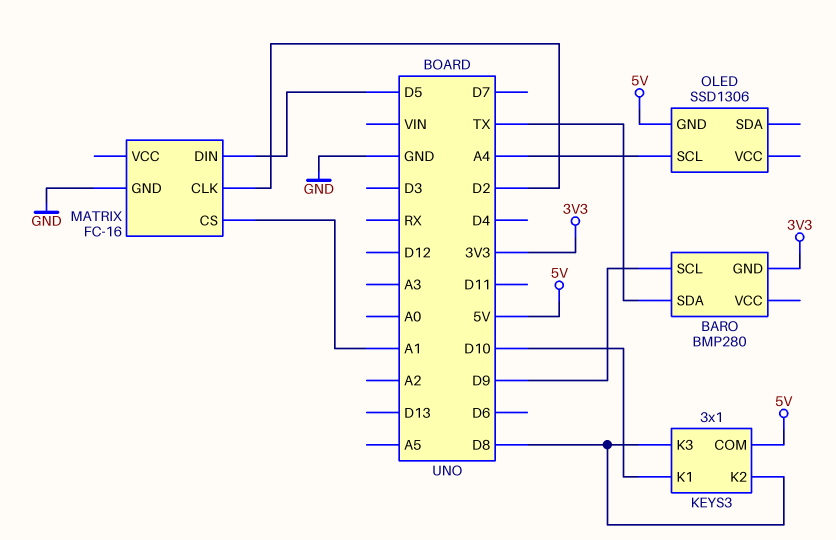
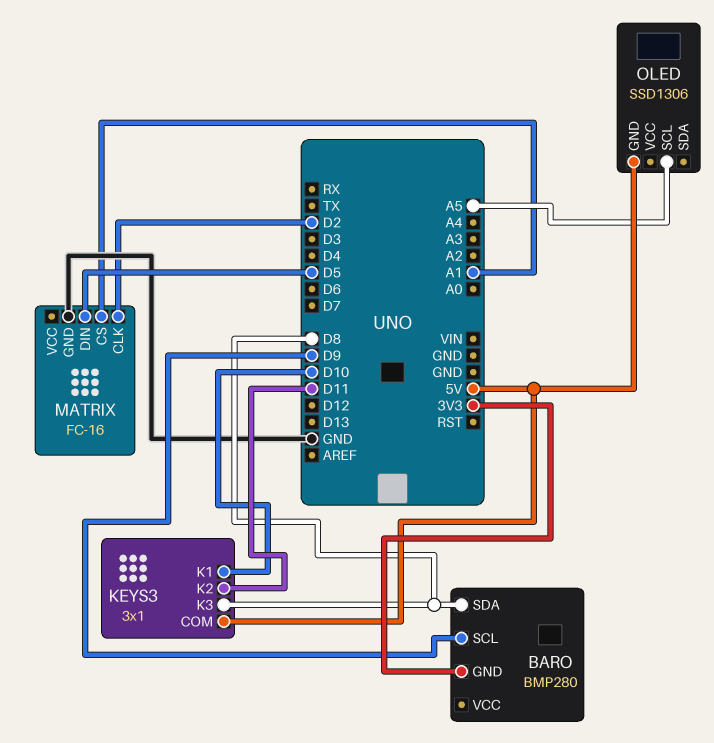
BARO pin SDA: TX -> D8
KEYS3 pin K2: D8 -> D11
OLED pin SCL: A4 -> A5

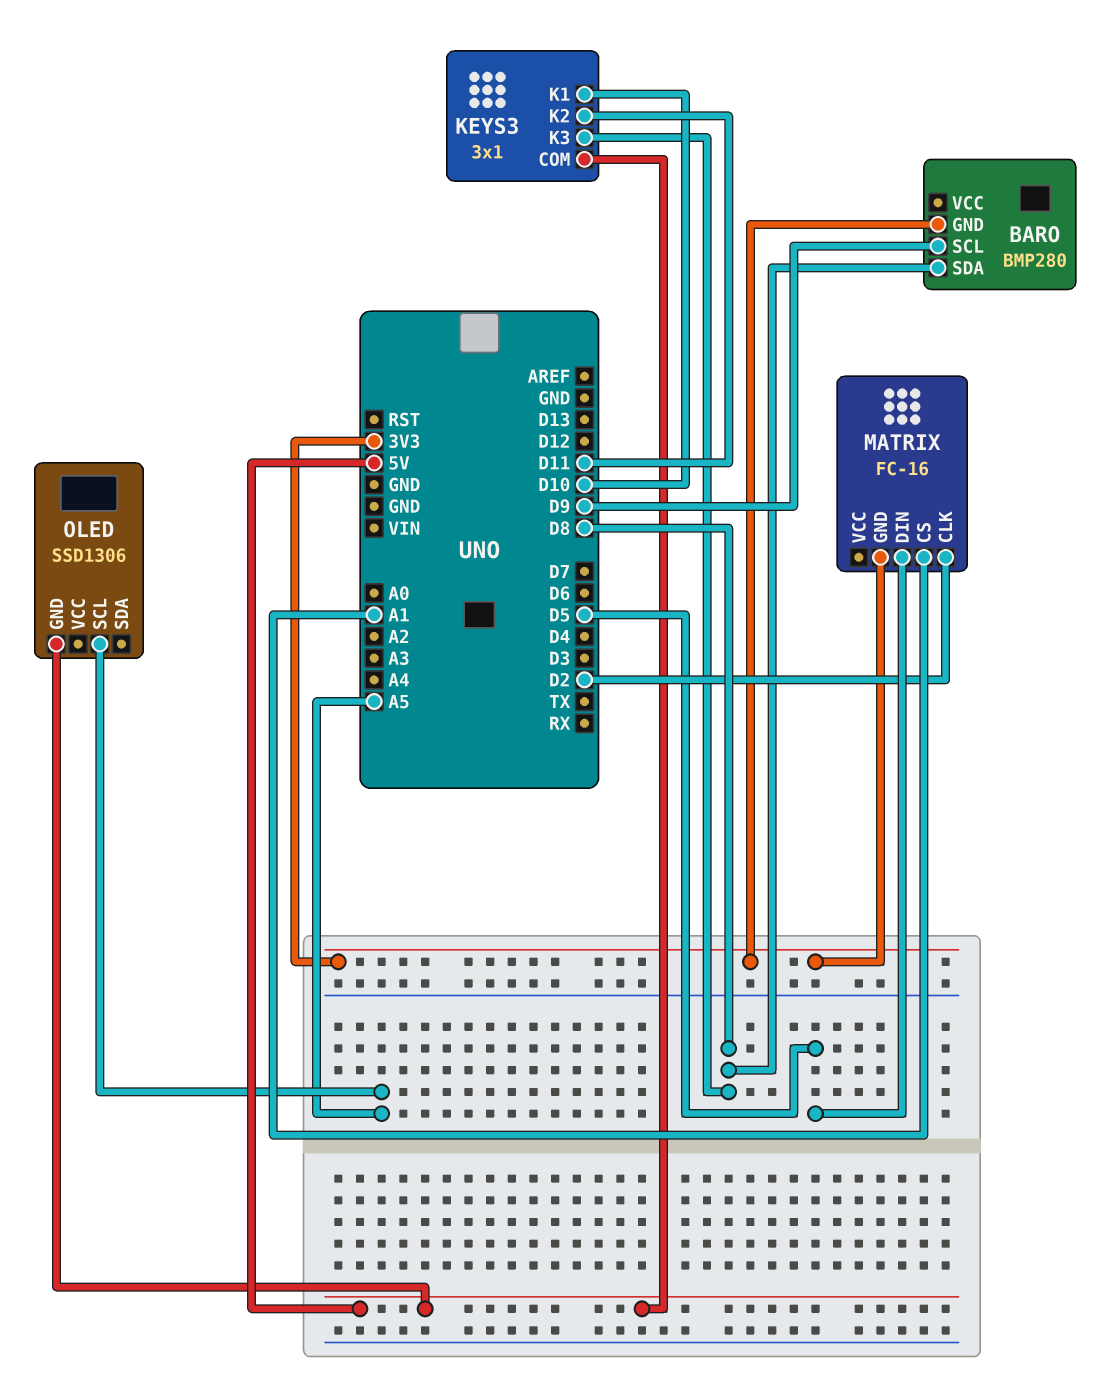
MATRIX pin GND: GND -> 3V3

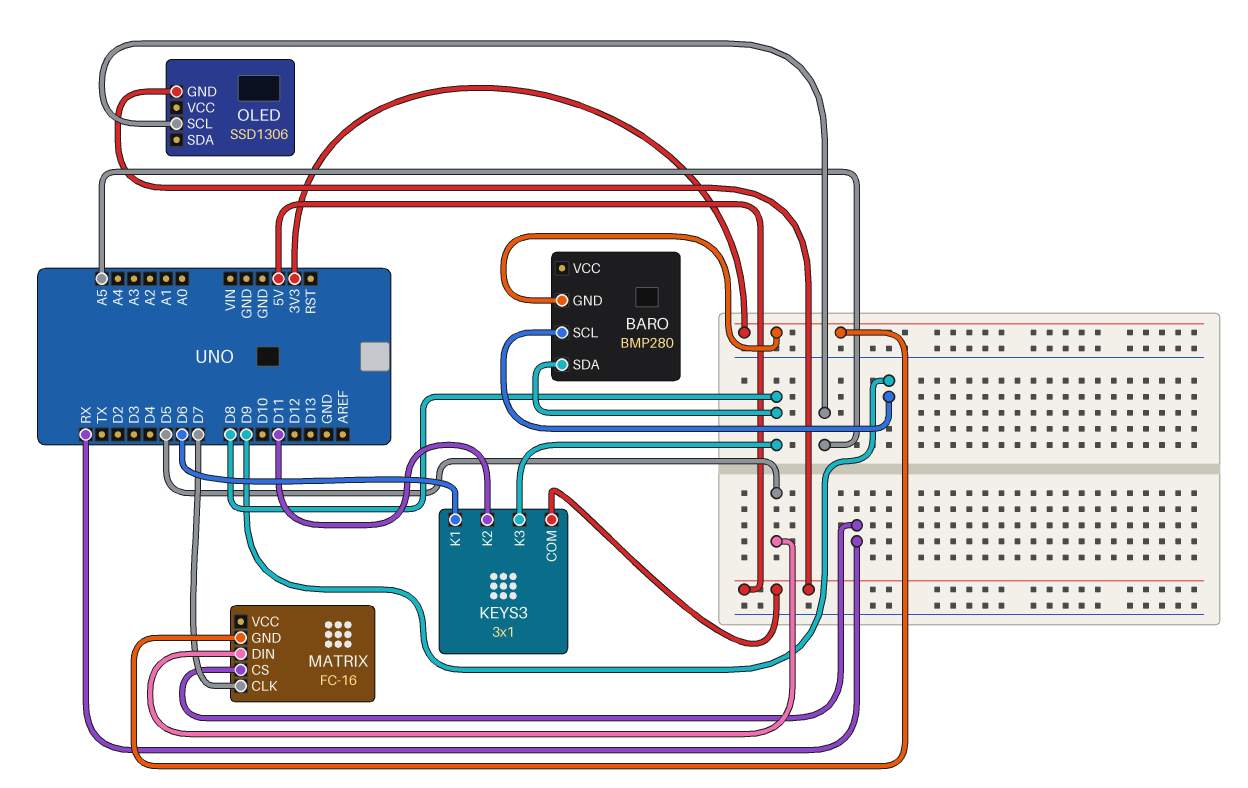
KEYS3 pin K1: D10 -> D6
MATRIX pin CLK: D2 -> D7
MATRIX pin CS: A1 -> RX

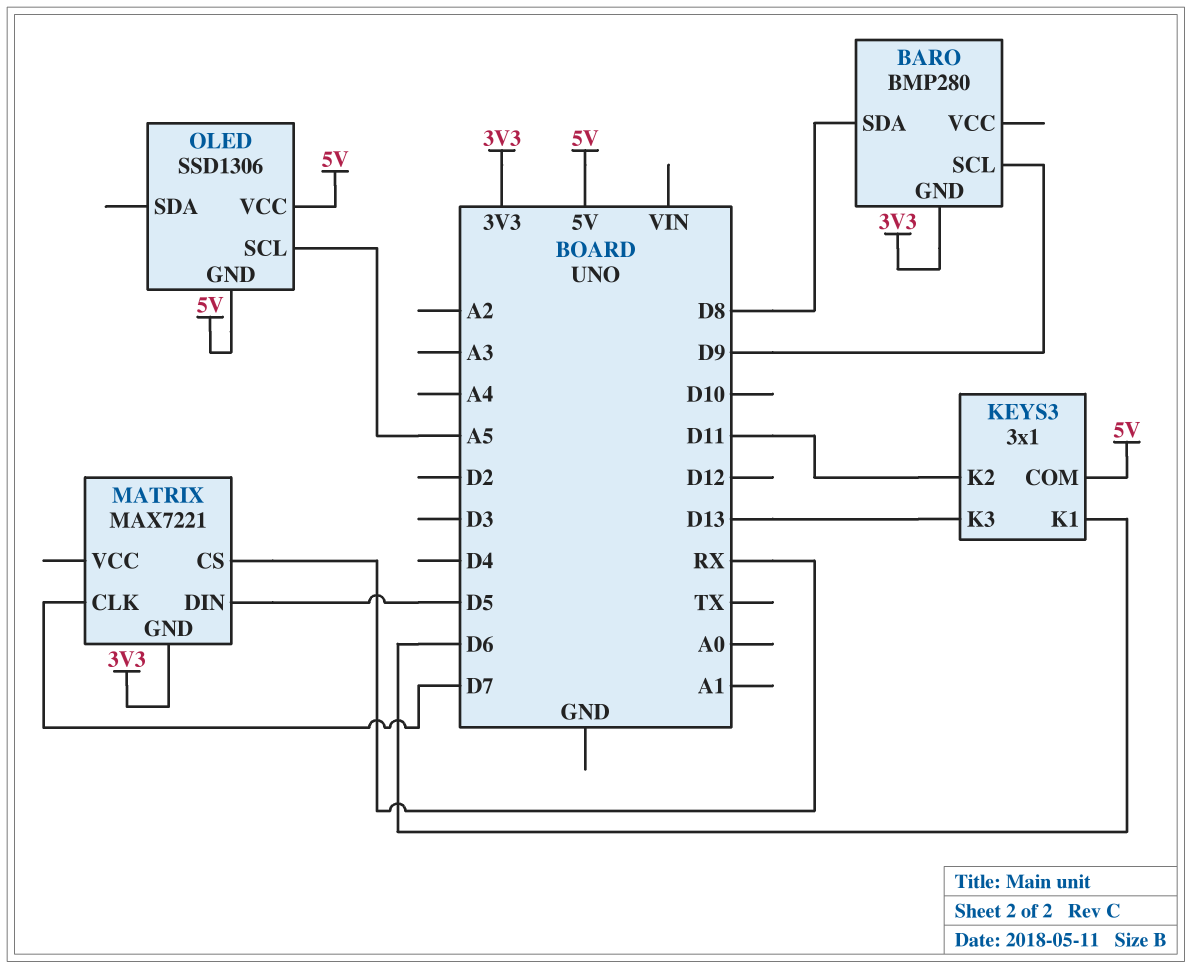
KEYS3 pin K3: D8 -> D13
MATRIX: FC-16 -> MAX7221
OLED pin VCC: none -> 5V

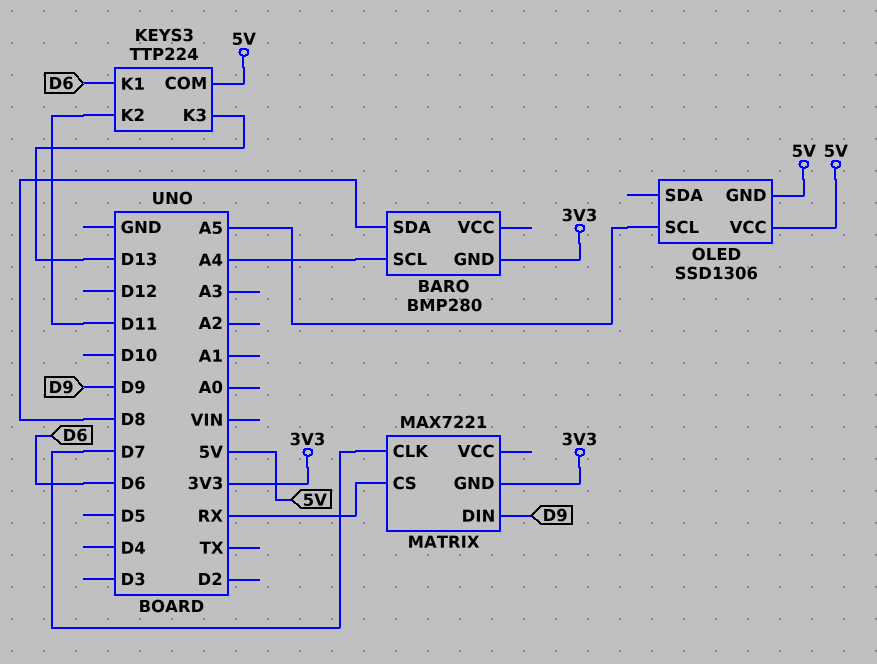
BARO pin SCL: D9 -> A4
KEYS3: 3x1 -> TTP224
MATRIX pin DIN: D5 -> D9

